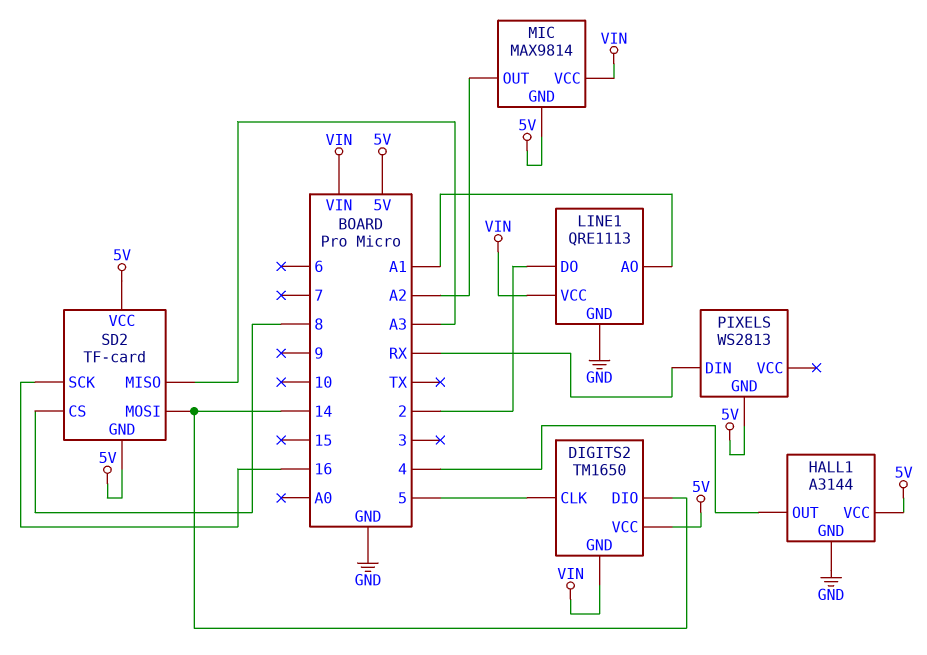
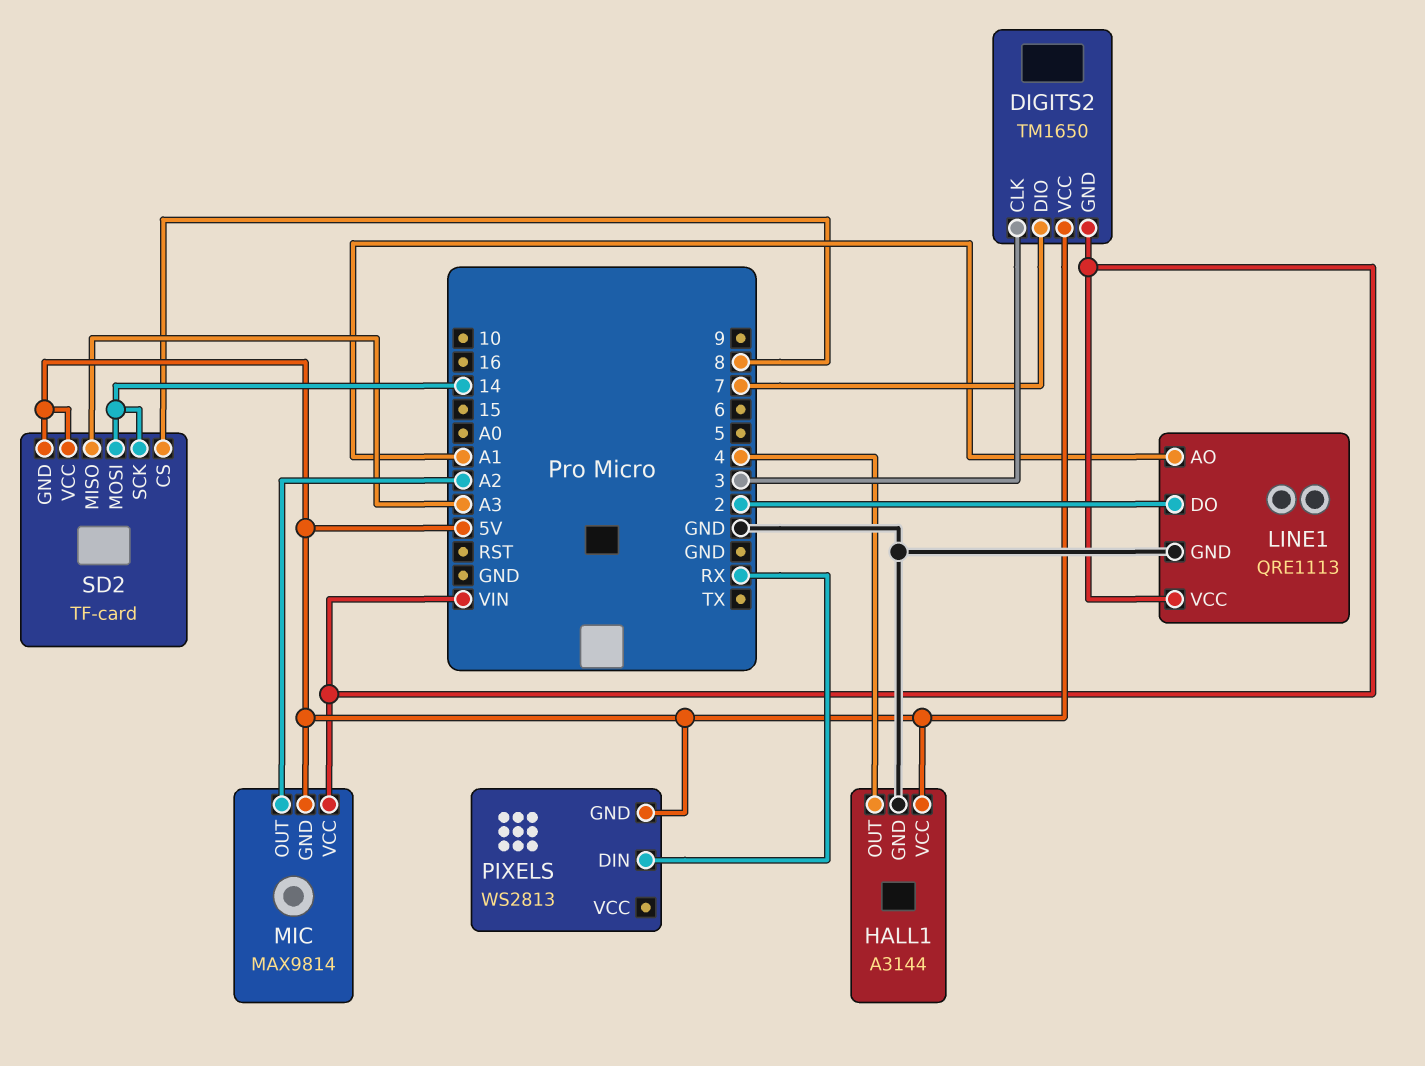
DIGITS2 pin CLK: 5 -> 3
DIGITS2 pin DIO: 14 -> 7
SD2 pin SCK: 16 -> 14

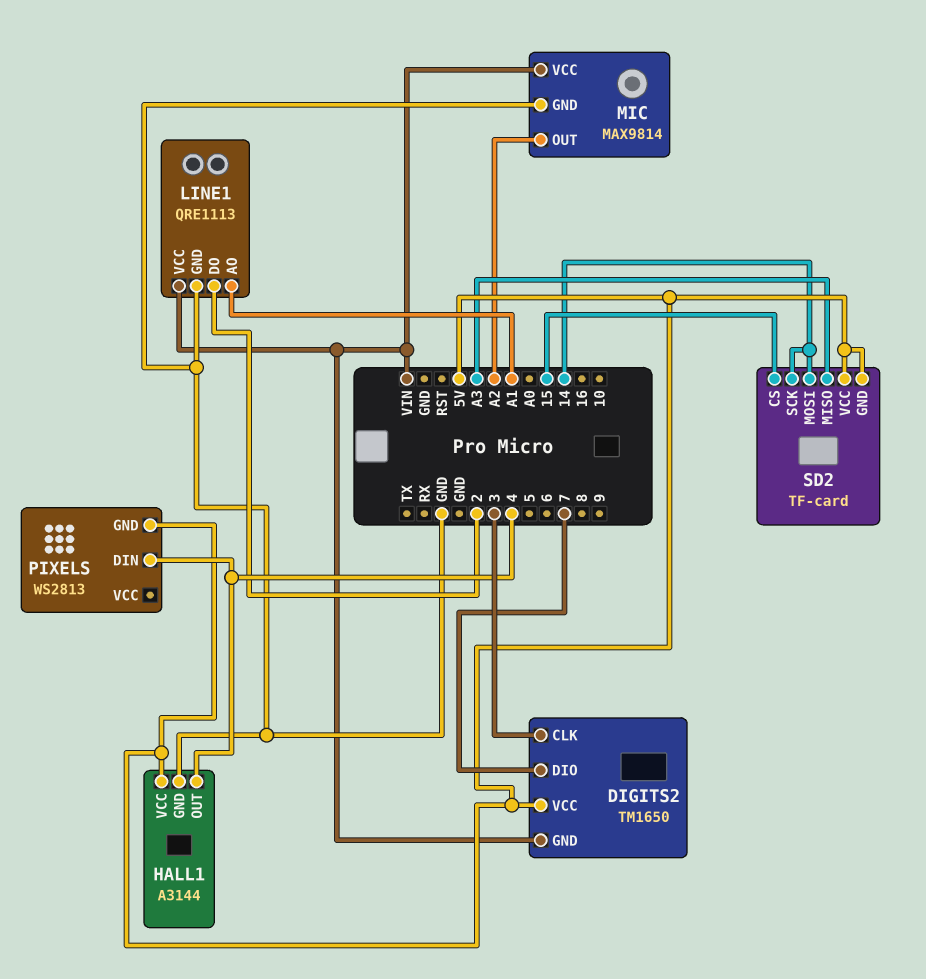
MIC pin GND: 5V -> GND
PIXELS pin DIN: RX -> 4
SD2 pin CS: 8 -> 15

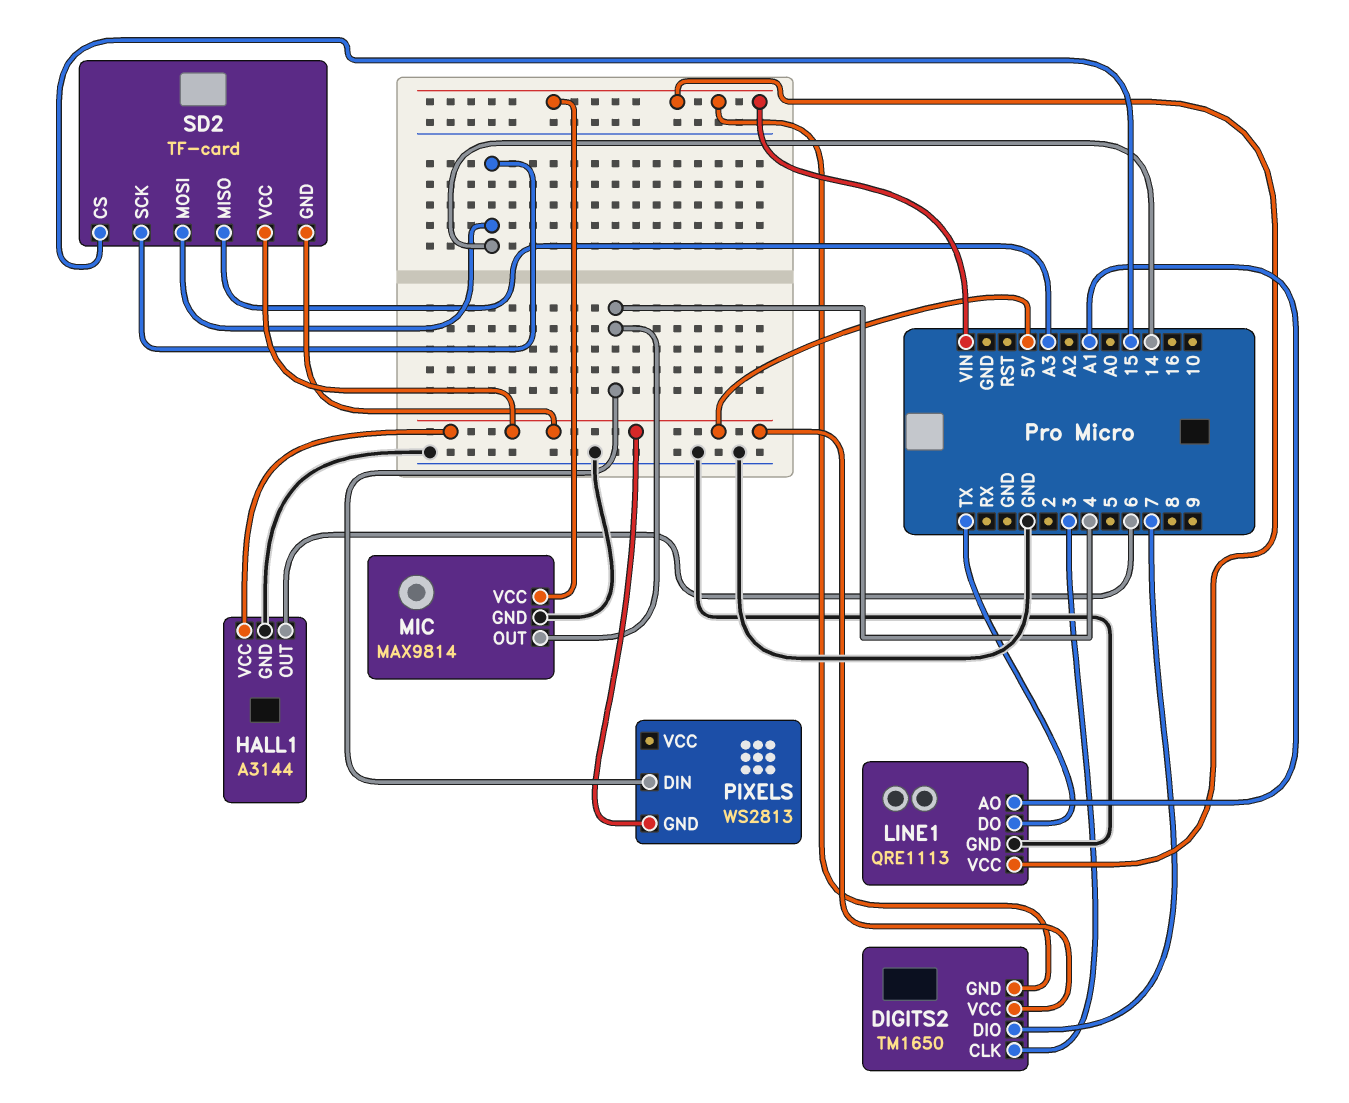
HALL1 pin OUT: 4 -> 6
LINE1 pin DO: 2 -> TX
MIC pin OUT: A2 -> 4

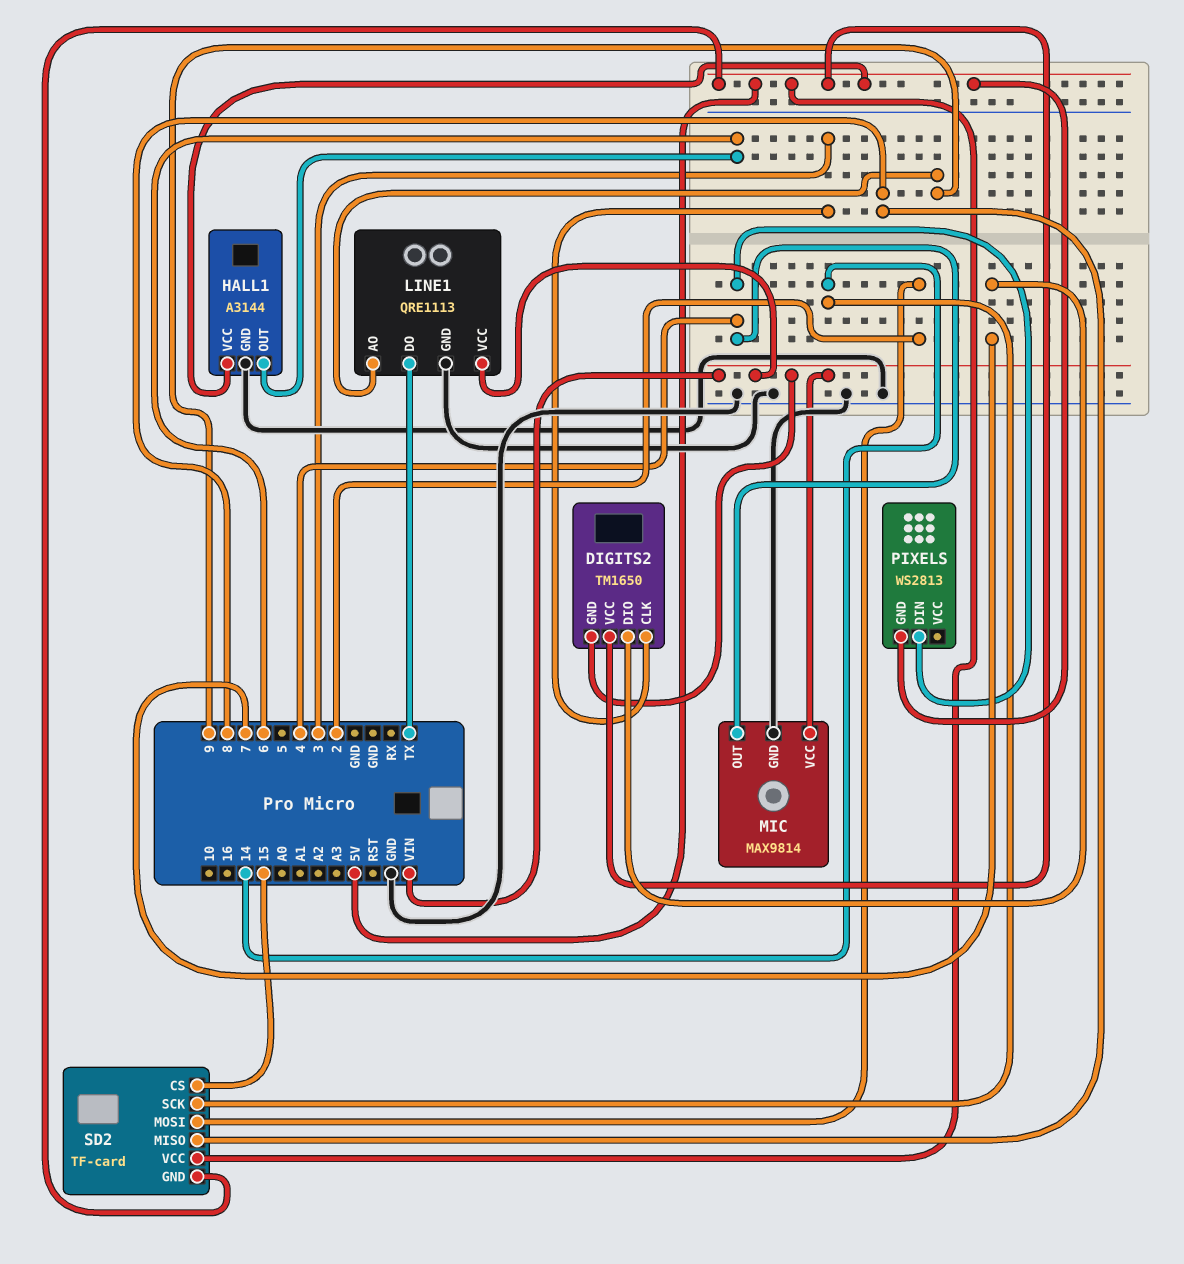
LINE1 pin AO: A1 -> 9
SD2 pin MISO: A3 -> 8
SD2 pin MOSI: 14 -> 2

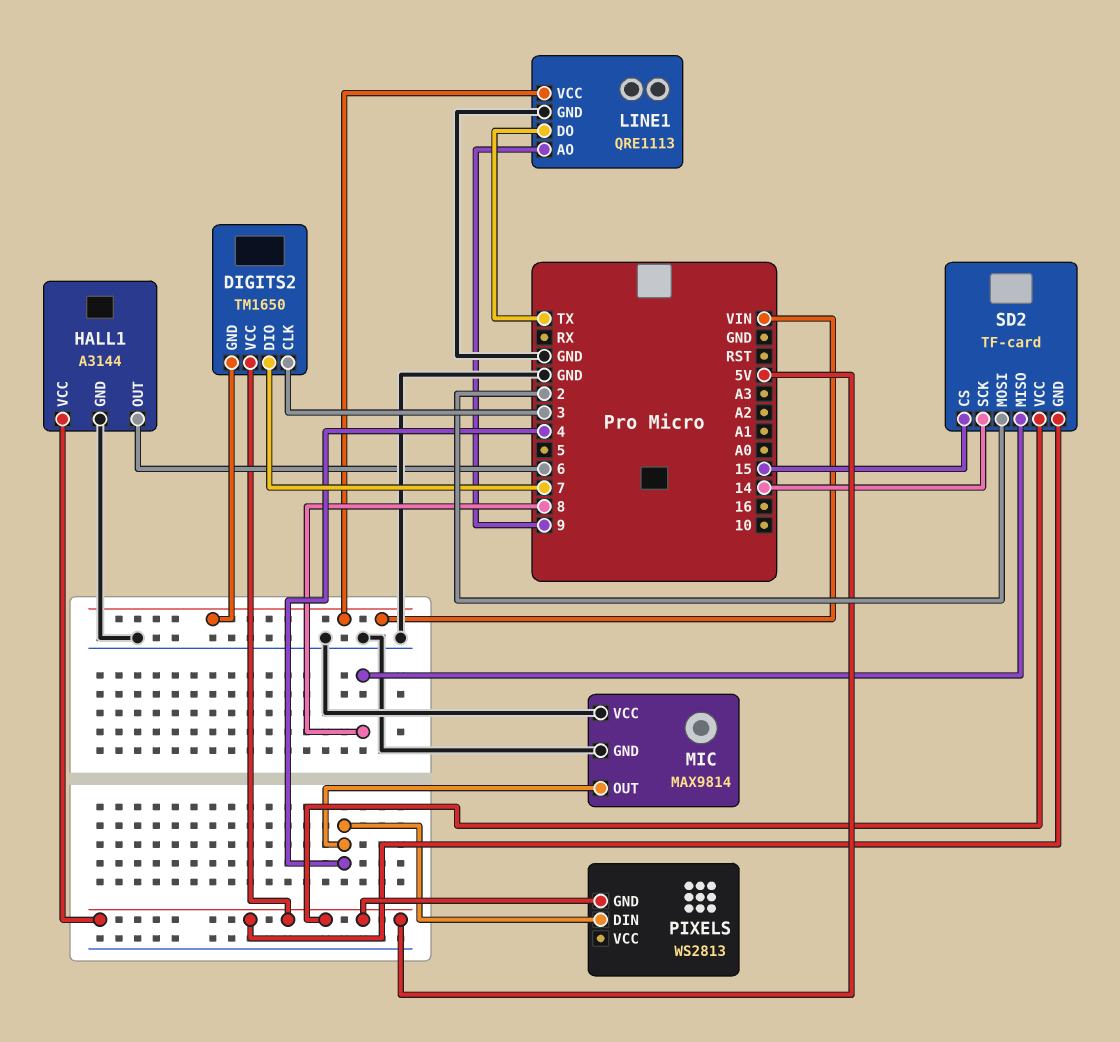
MIC pin VCC: VIN -> GND

